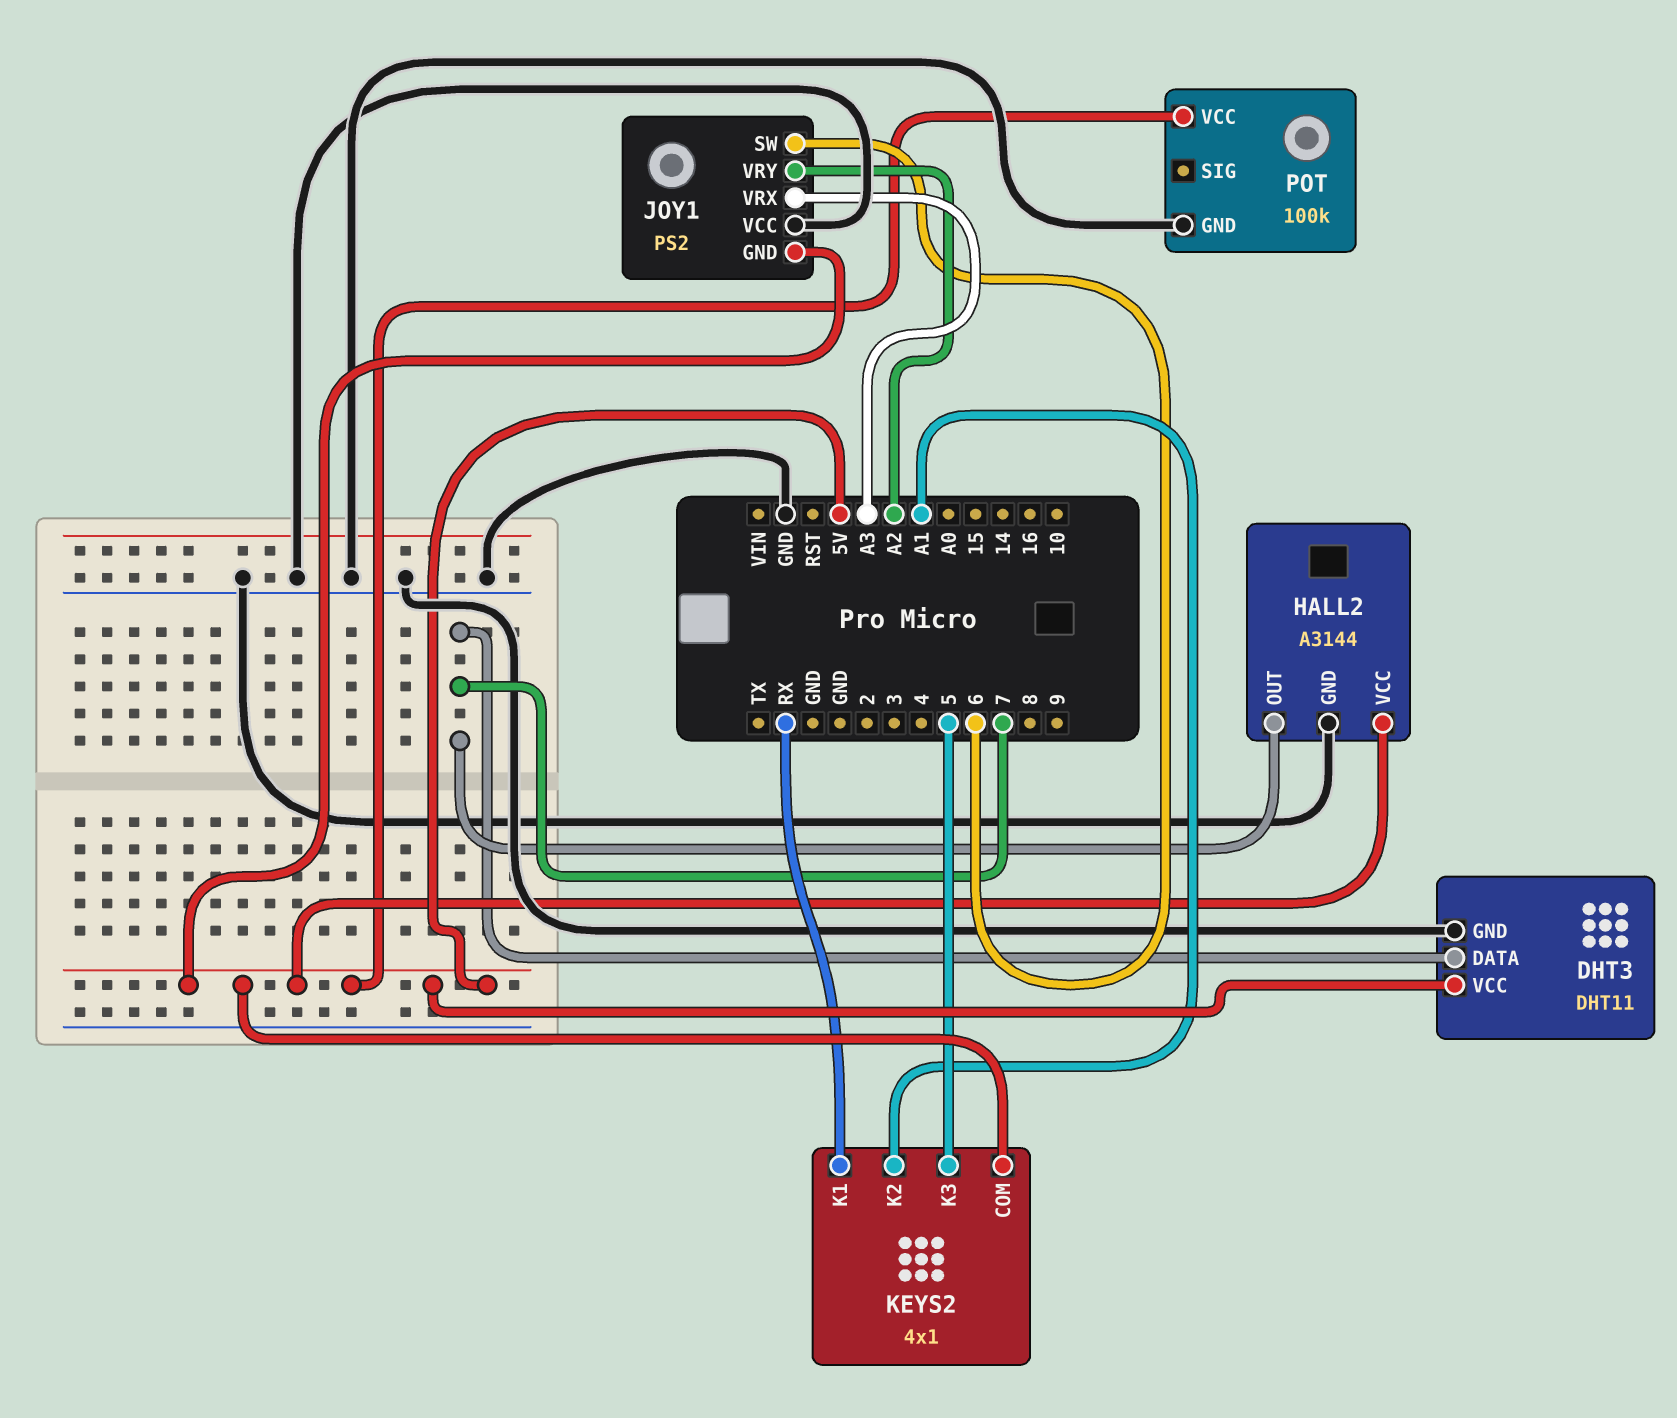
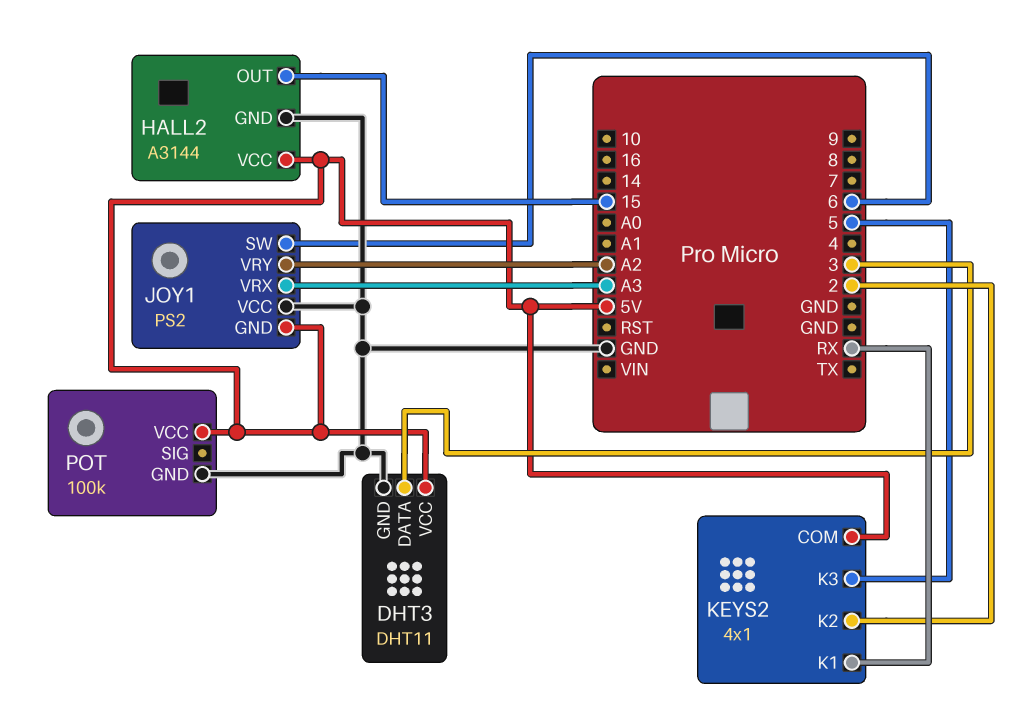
DHT3 pin DATA: 7 -> 3
HALL2 pin OUT: 7 -> 15
KEYS2 pin K2: A1 -> 2

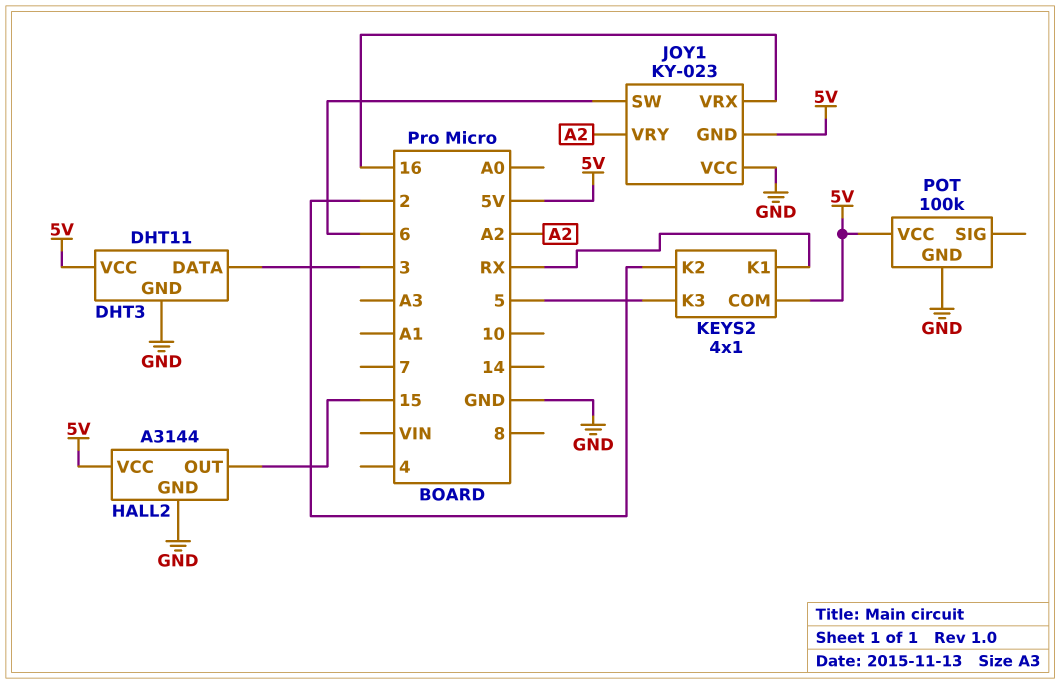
JOY1: PS2 -> KY-023
JOY1 pin VRX: A3 -> 16

